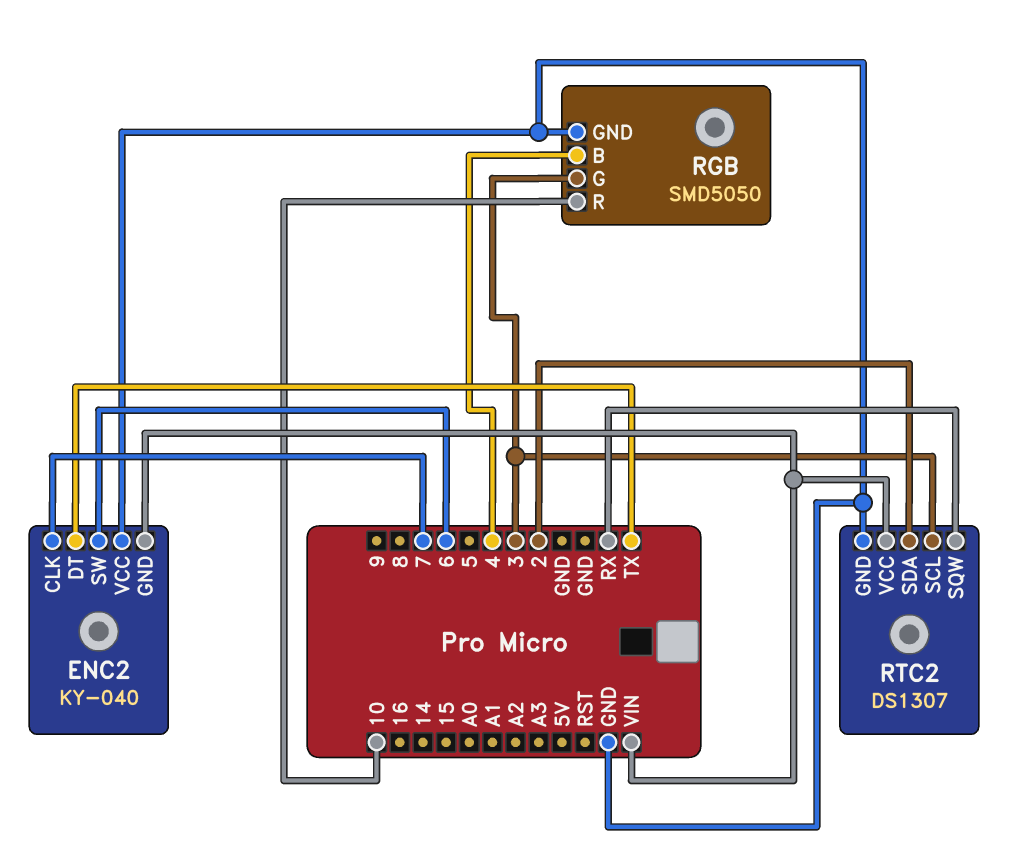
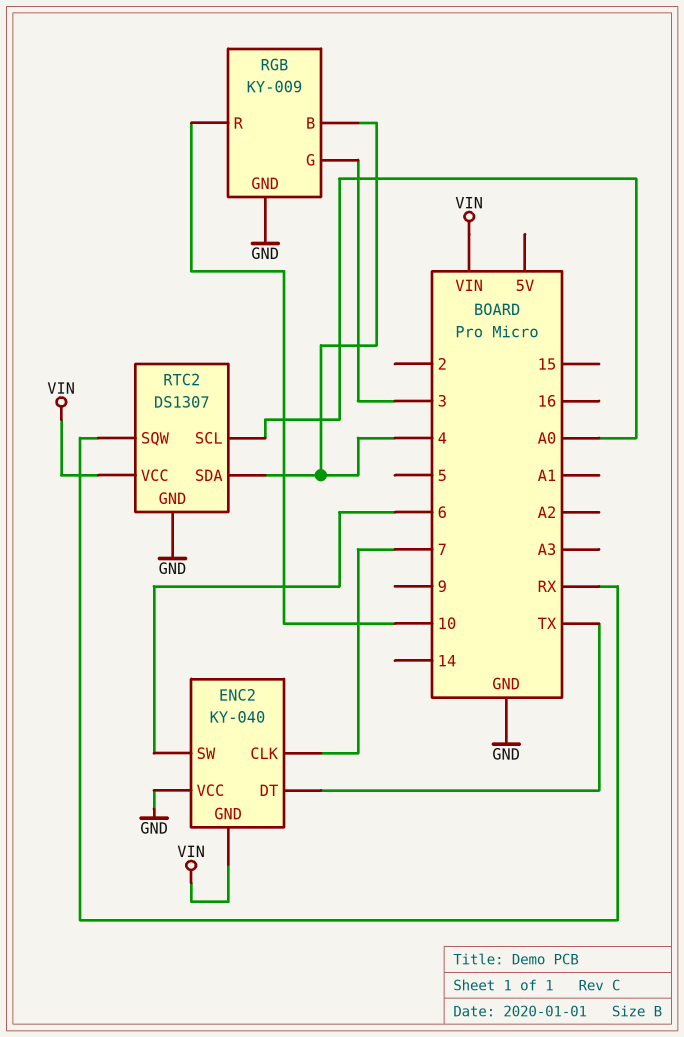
RGB: SMD5050 -> KY-009
RTC2 pin SCL: 3 -> A0
RTC2 pin SDA: 2 -> 4

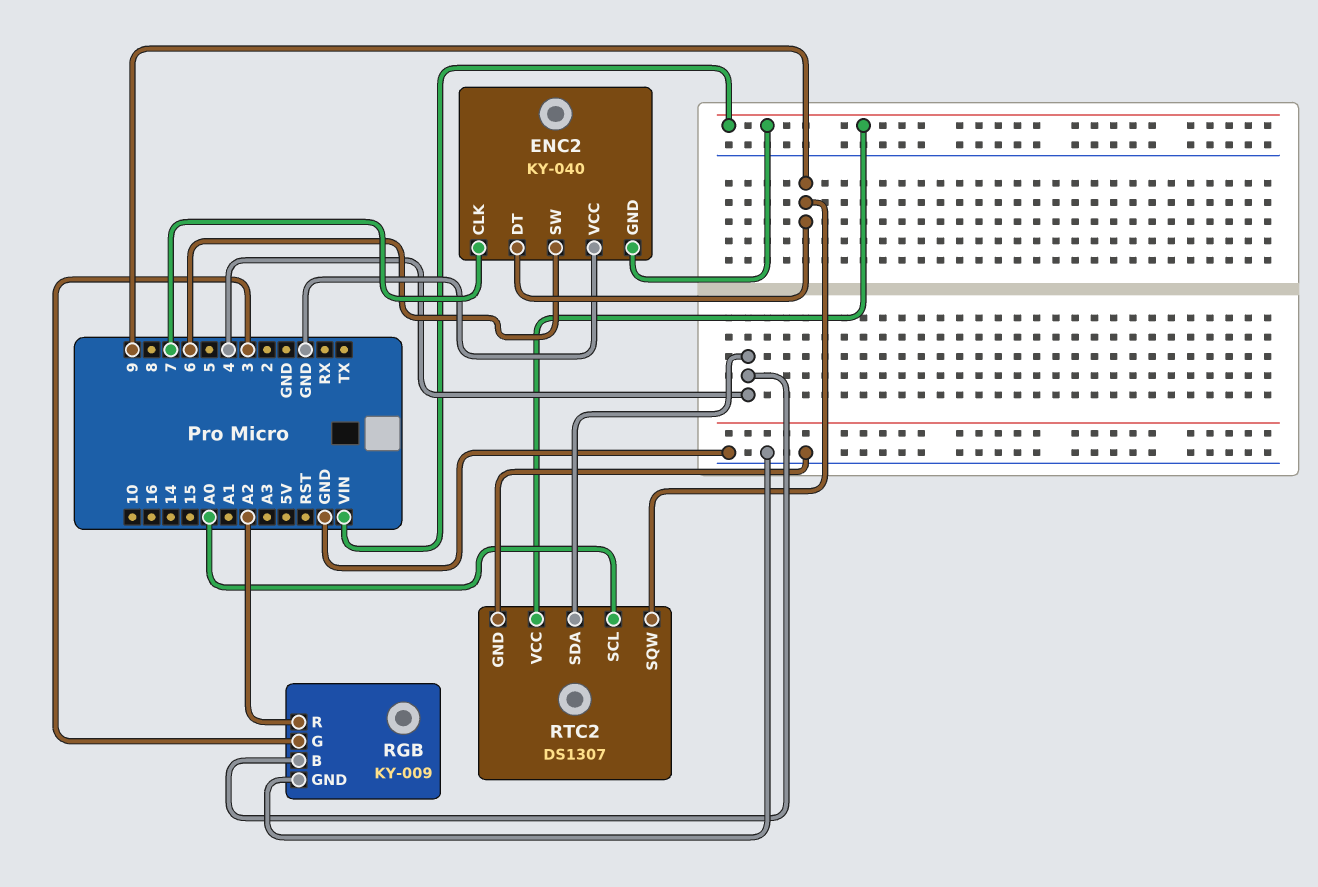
ENC2 pin DT: TX -> 9
RGB pin R: 10 -> A2
RTC2 pin SQW: RX -> 9

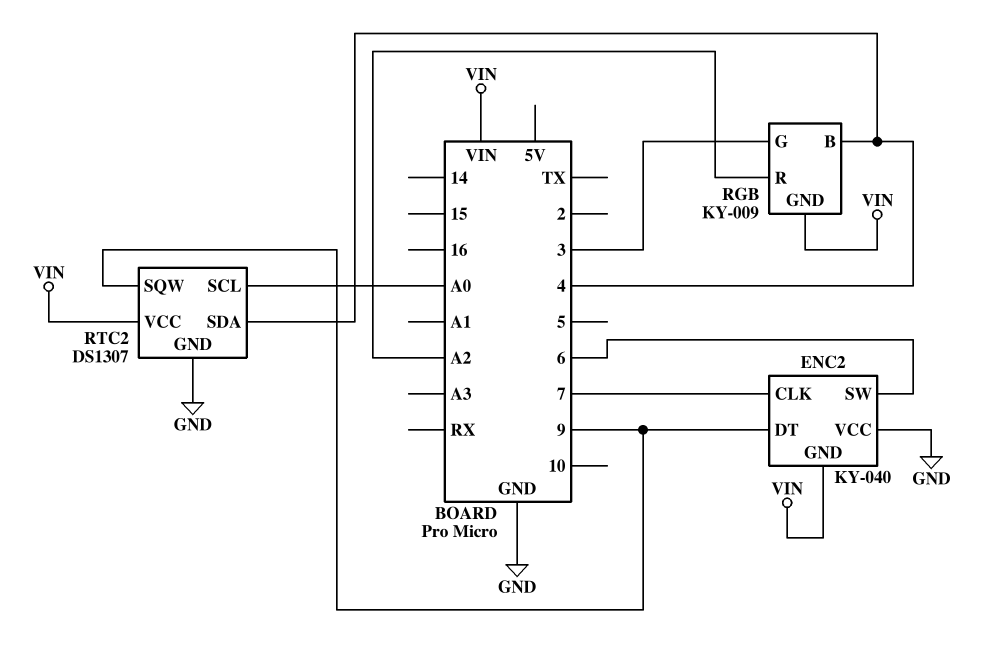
RGB pin GND: GND -> VIN

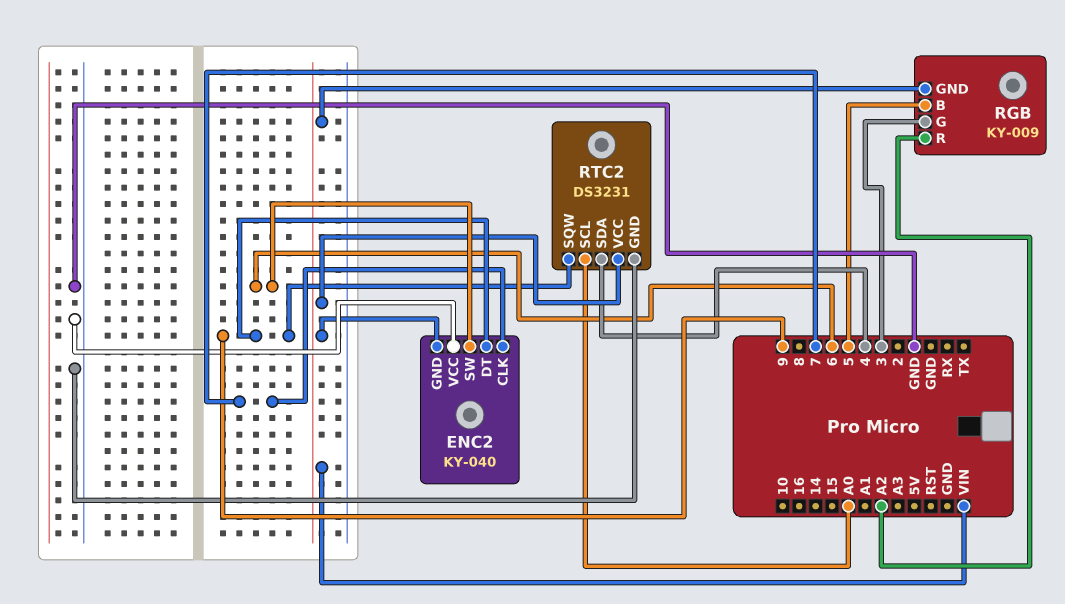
RGB pin B: 4 -> 5
RTC2: DS1307 -> DS3231

